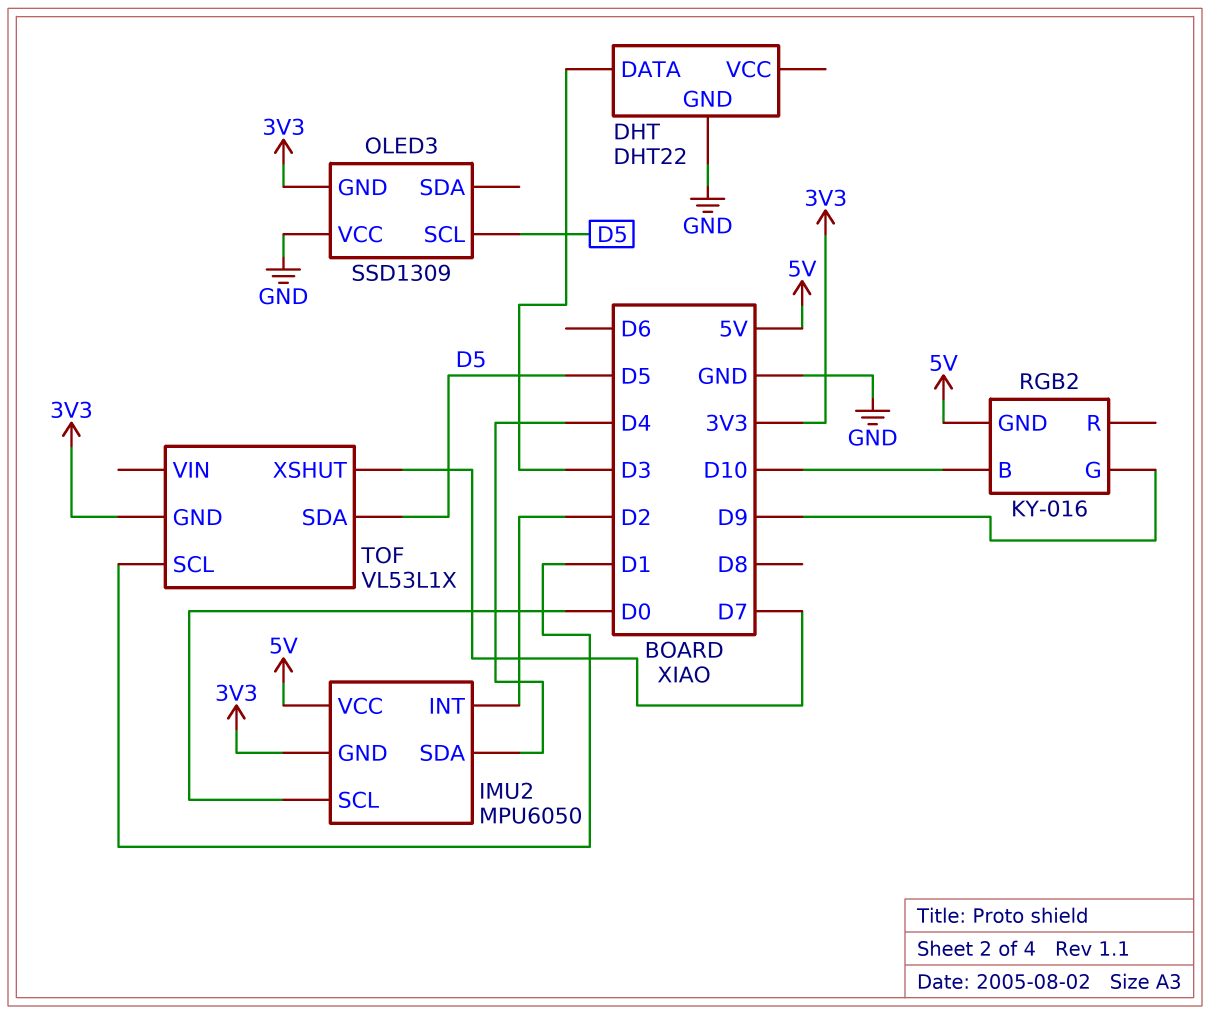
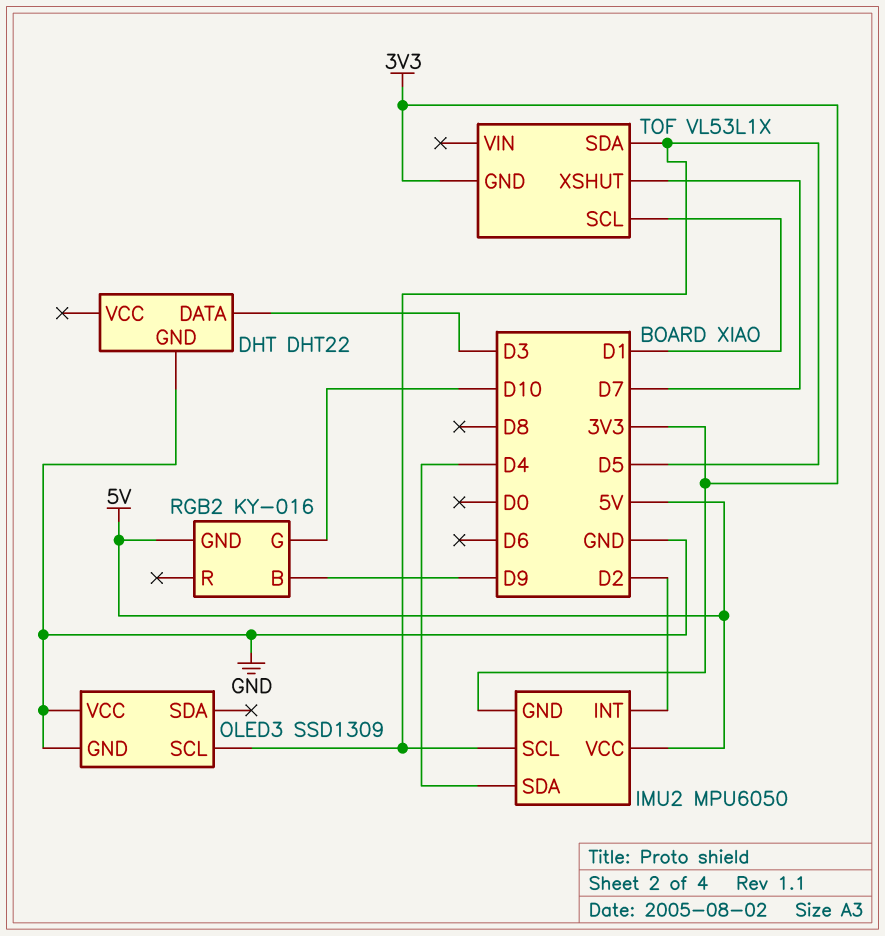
IMU2 pin SCL: D0 -> D5
OLED3 pin GND: 3V3 -> GND
RGB2 pin B: D10 -> D9
RGB2 pin G: D9 -> D10

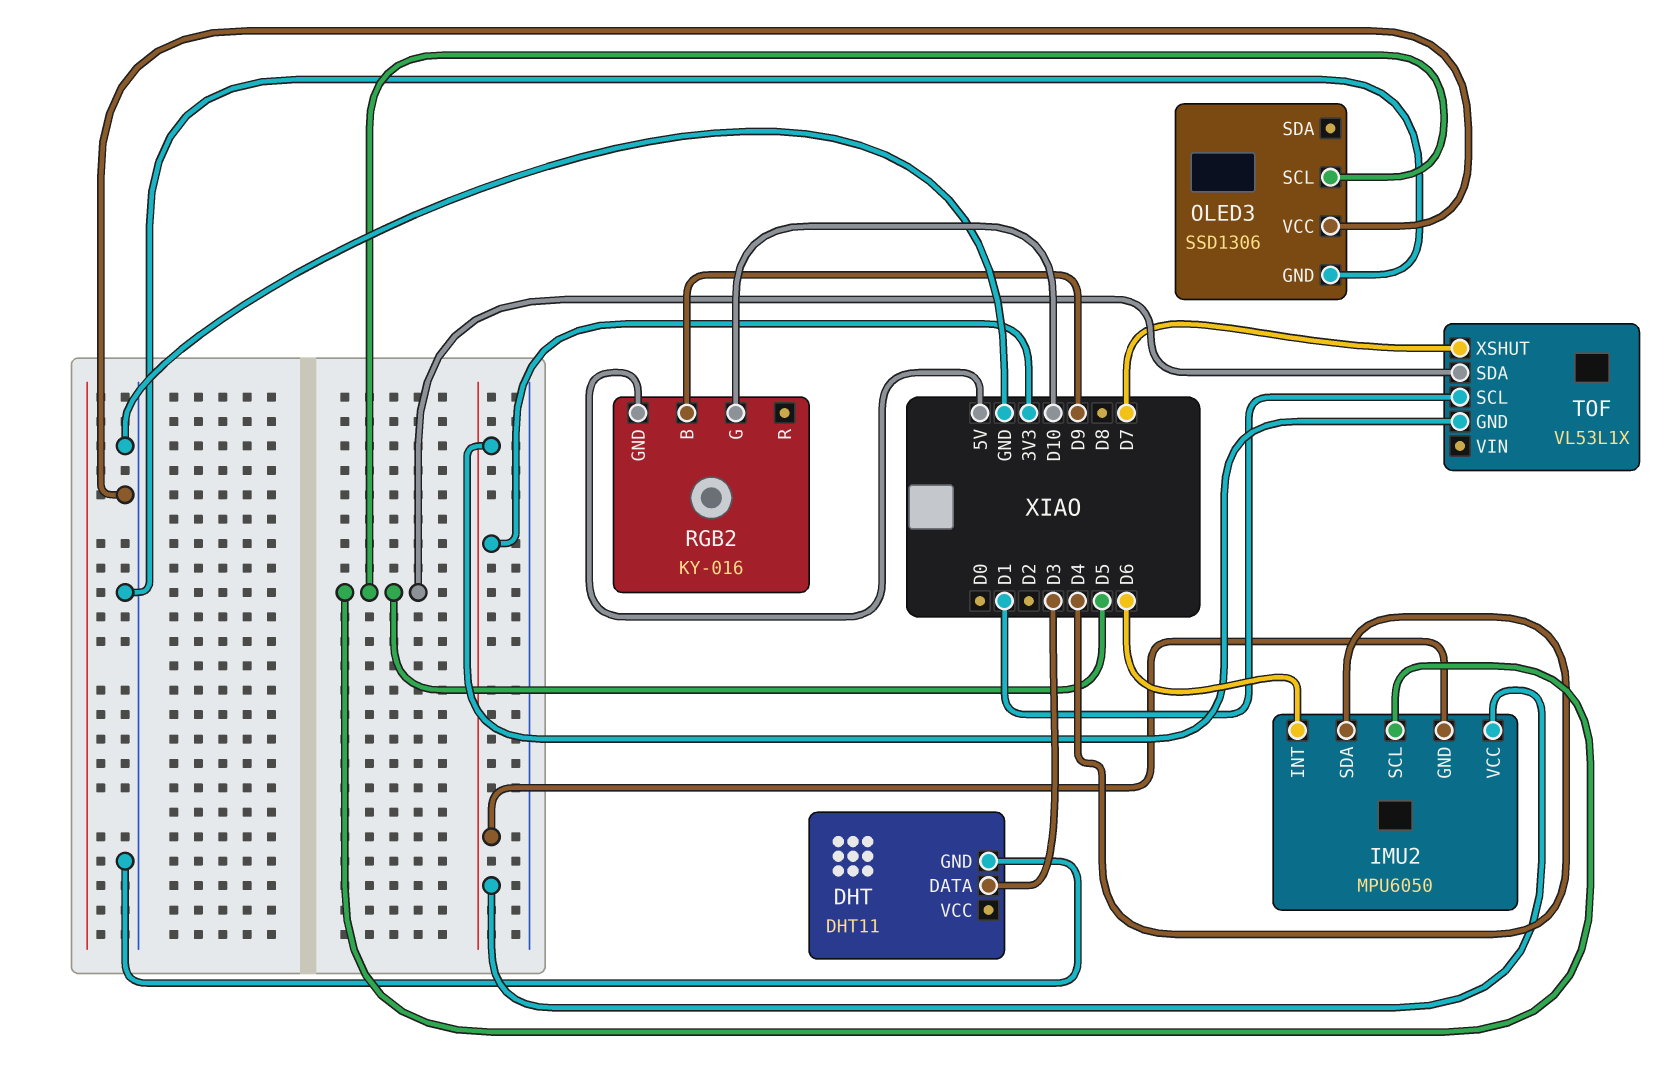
DHT: DHT22 -> DHT11
IMU2 pin INT: D2 -> D6
IMU2 pin VCC: 5V -> 3V3
OLED3: SSD1309 -> SSD1306

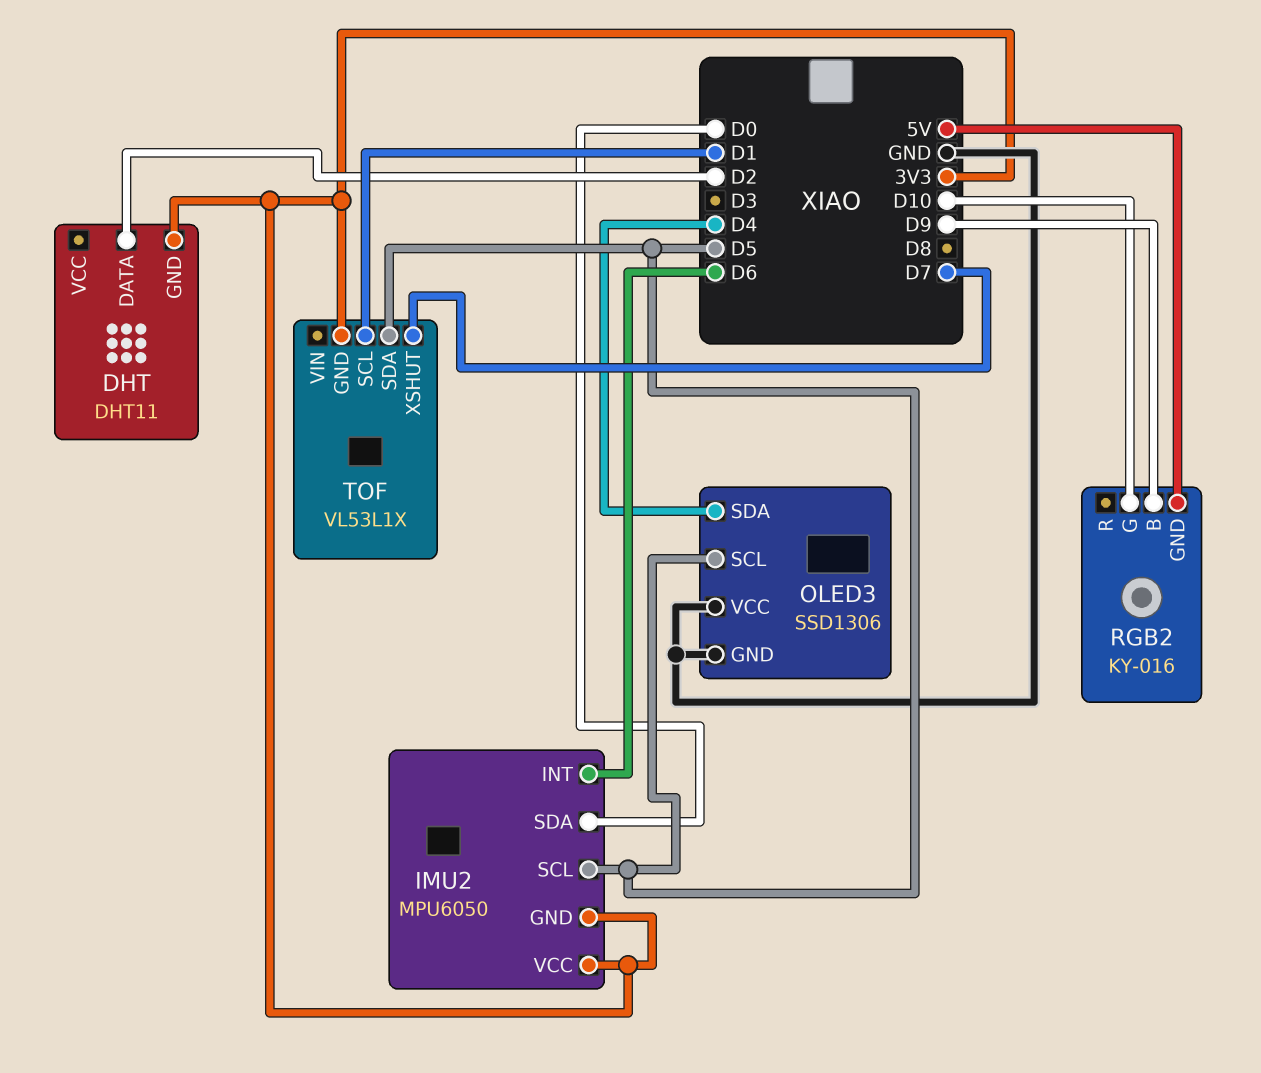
DHT pin DATA: D3 -> D2
DHT pin GND: GND -> 3V3
IMU2 pin SDA: D4 -> D0
OLED3 pin SDA: none -> D4

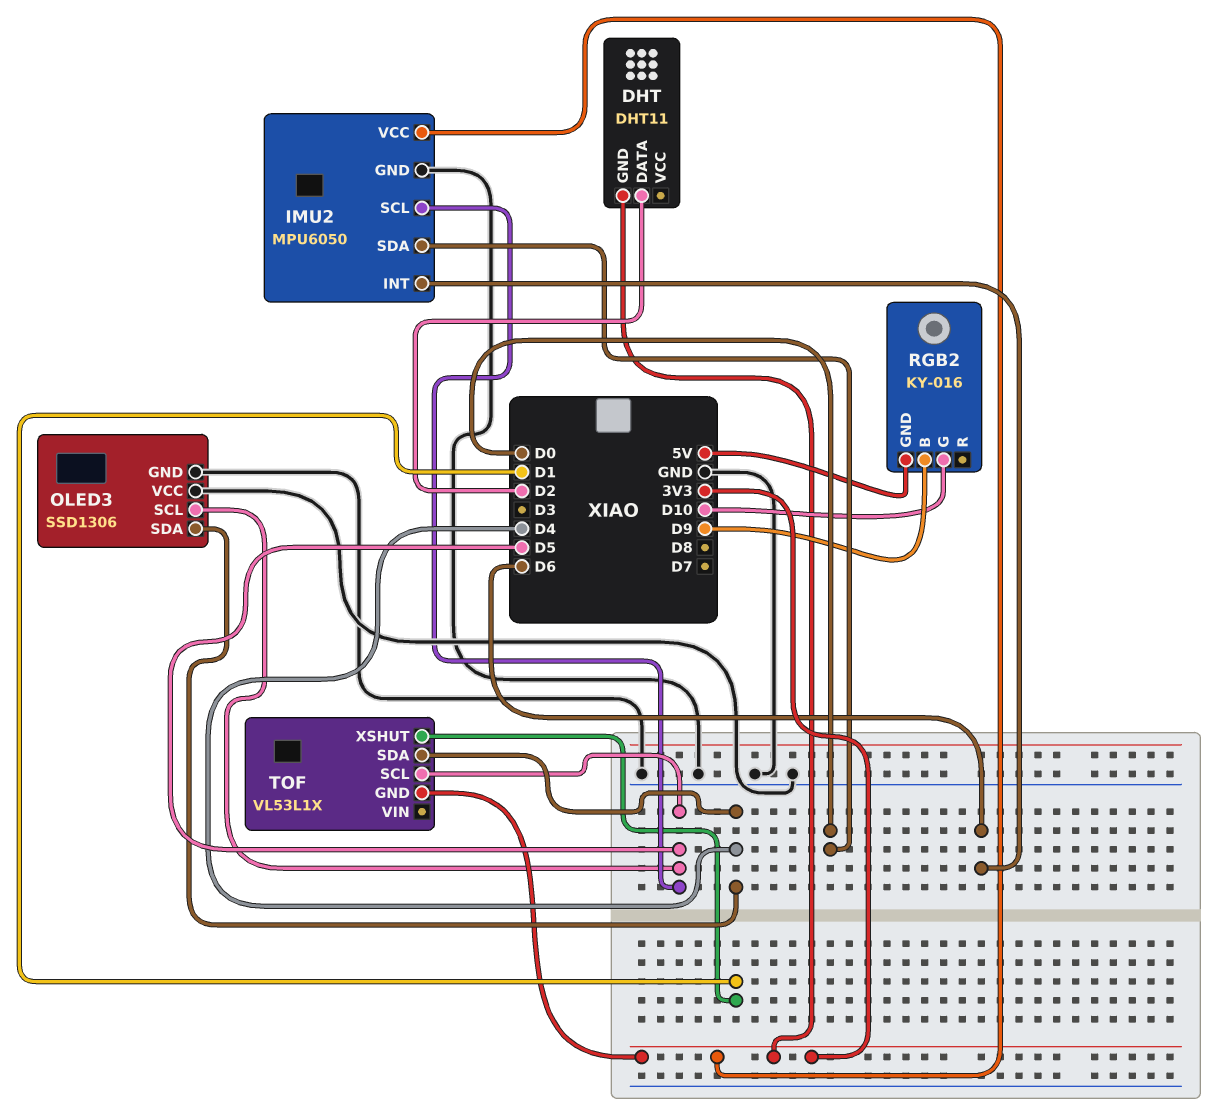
IMU2 pin GND: 3V3 -> GND
TOF pin SCL: D1 -> D5
TOF pin SDA: D5 -> D4
TOF pin XSHUT: D7 -> D1

